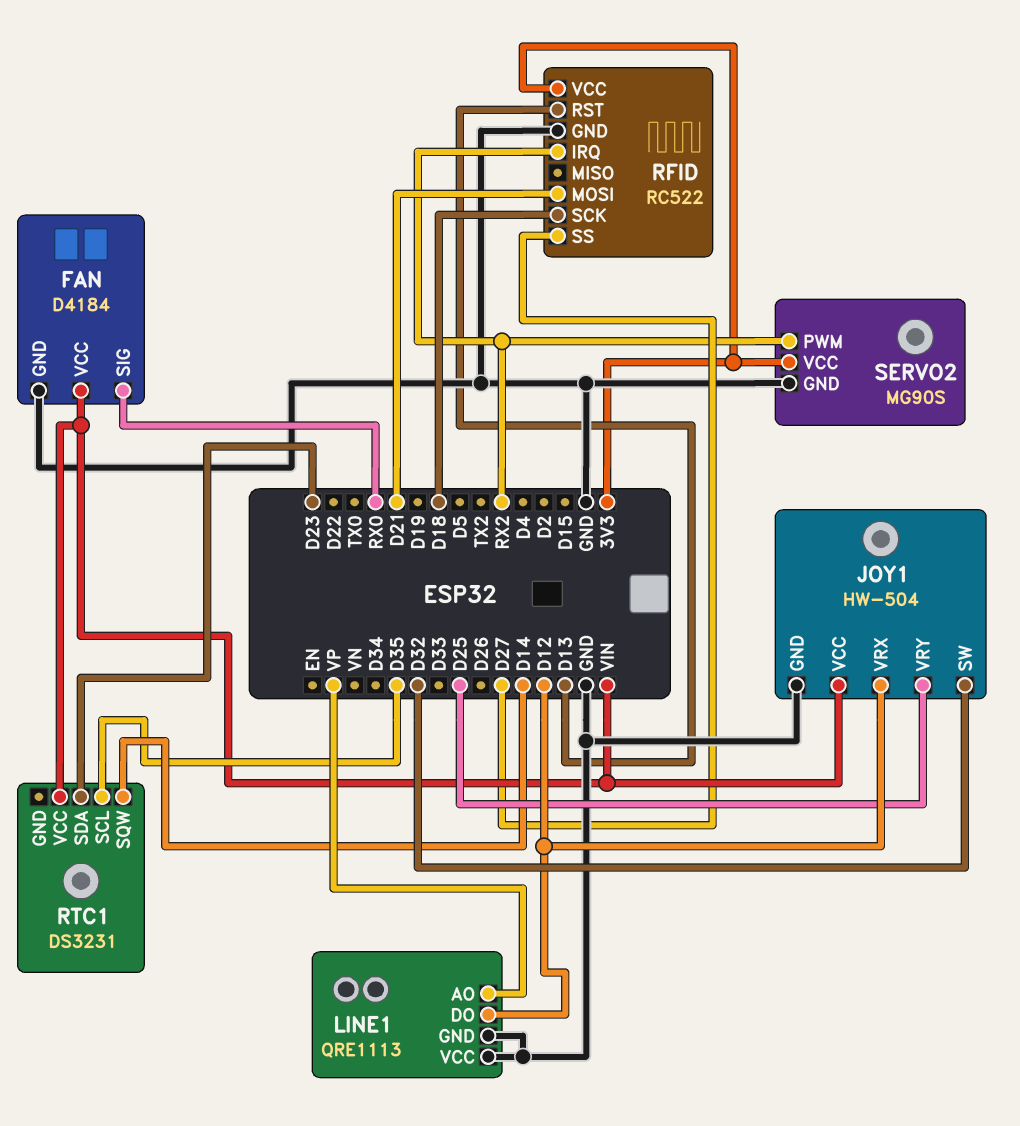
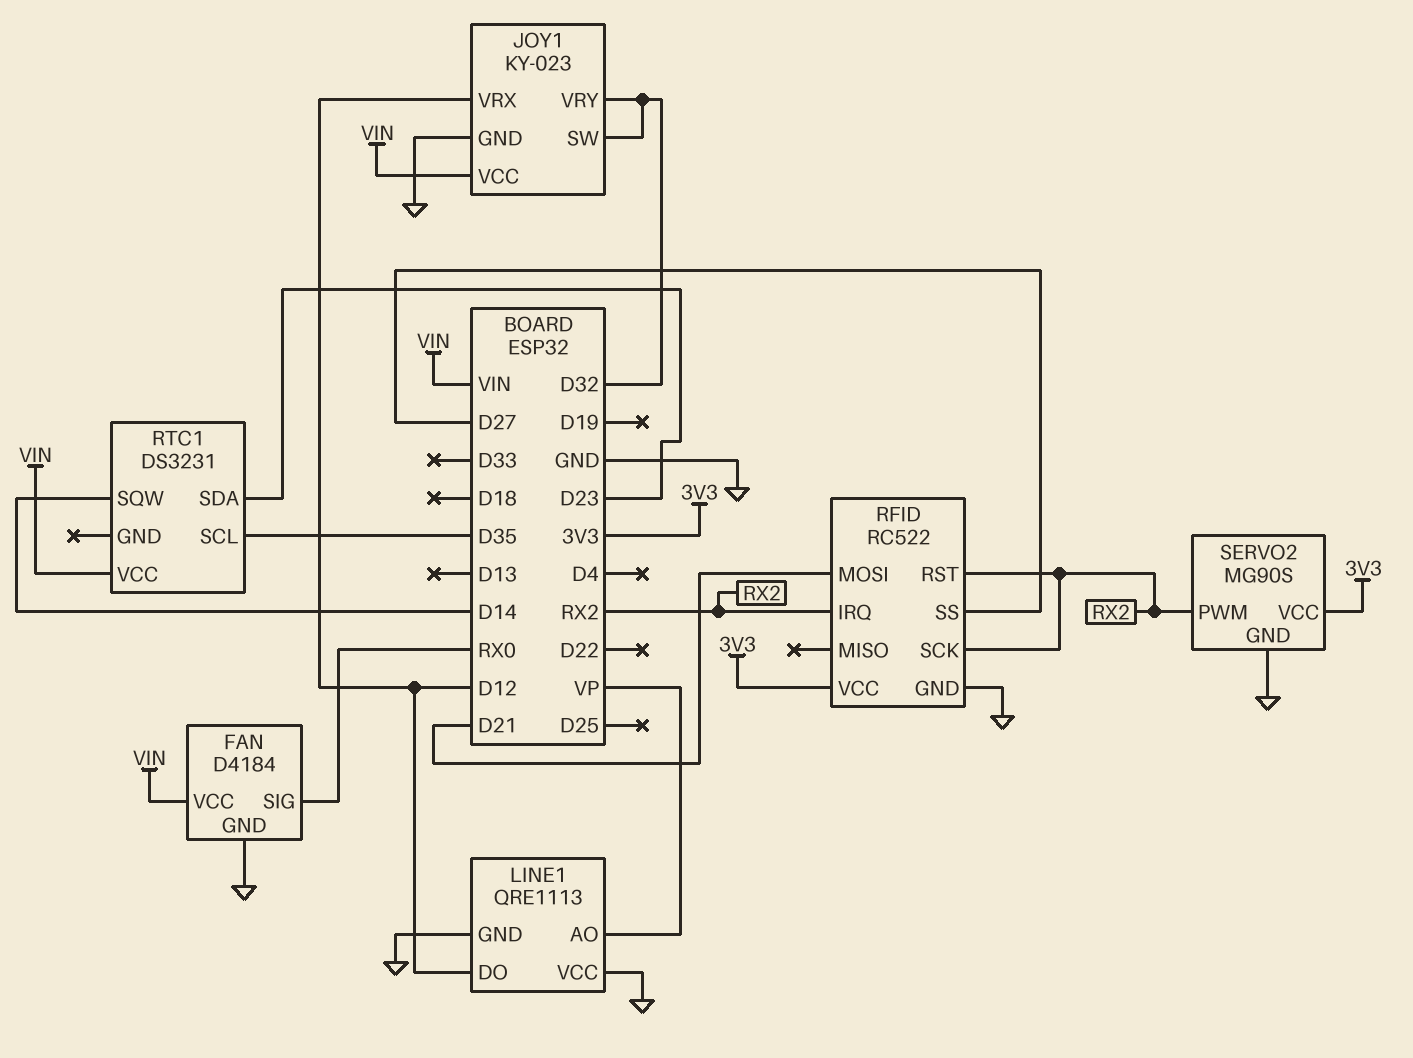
JOY1: HW-504 -> KY-023
JOY1 pin VRY: D25 -> D32
RFID pin RST: D13 -> RX2
RFID pin SCK: D18 -> RX2

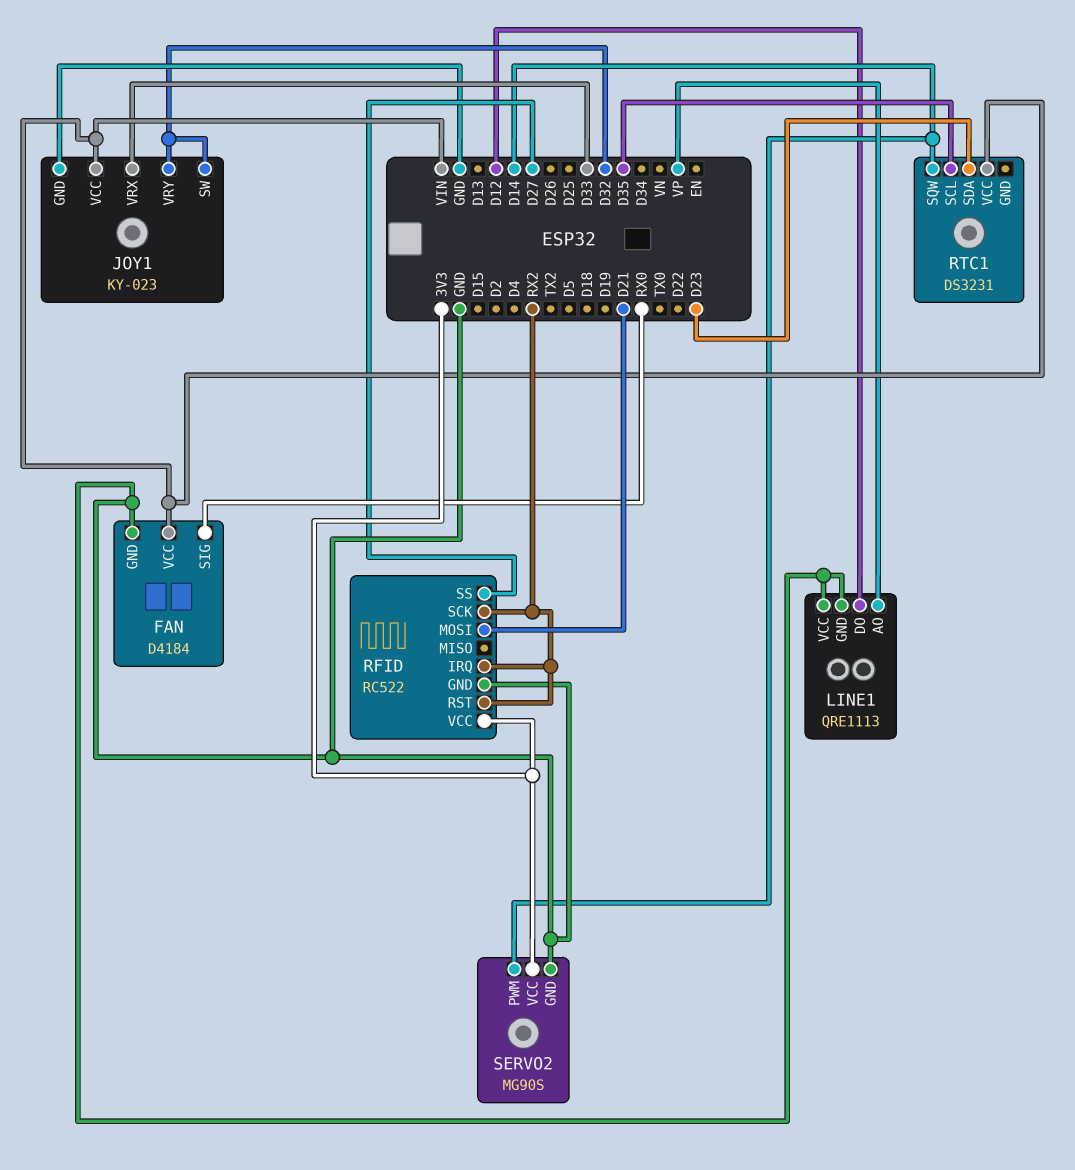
JOY1 pin VRX: D12 -> D33
SERVO2 pin PWM: RX2 -> D14

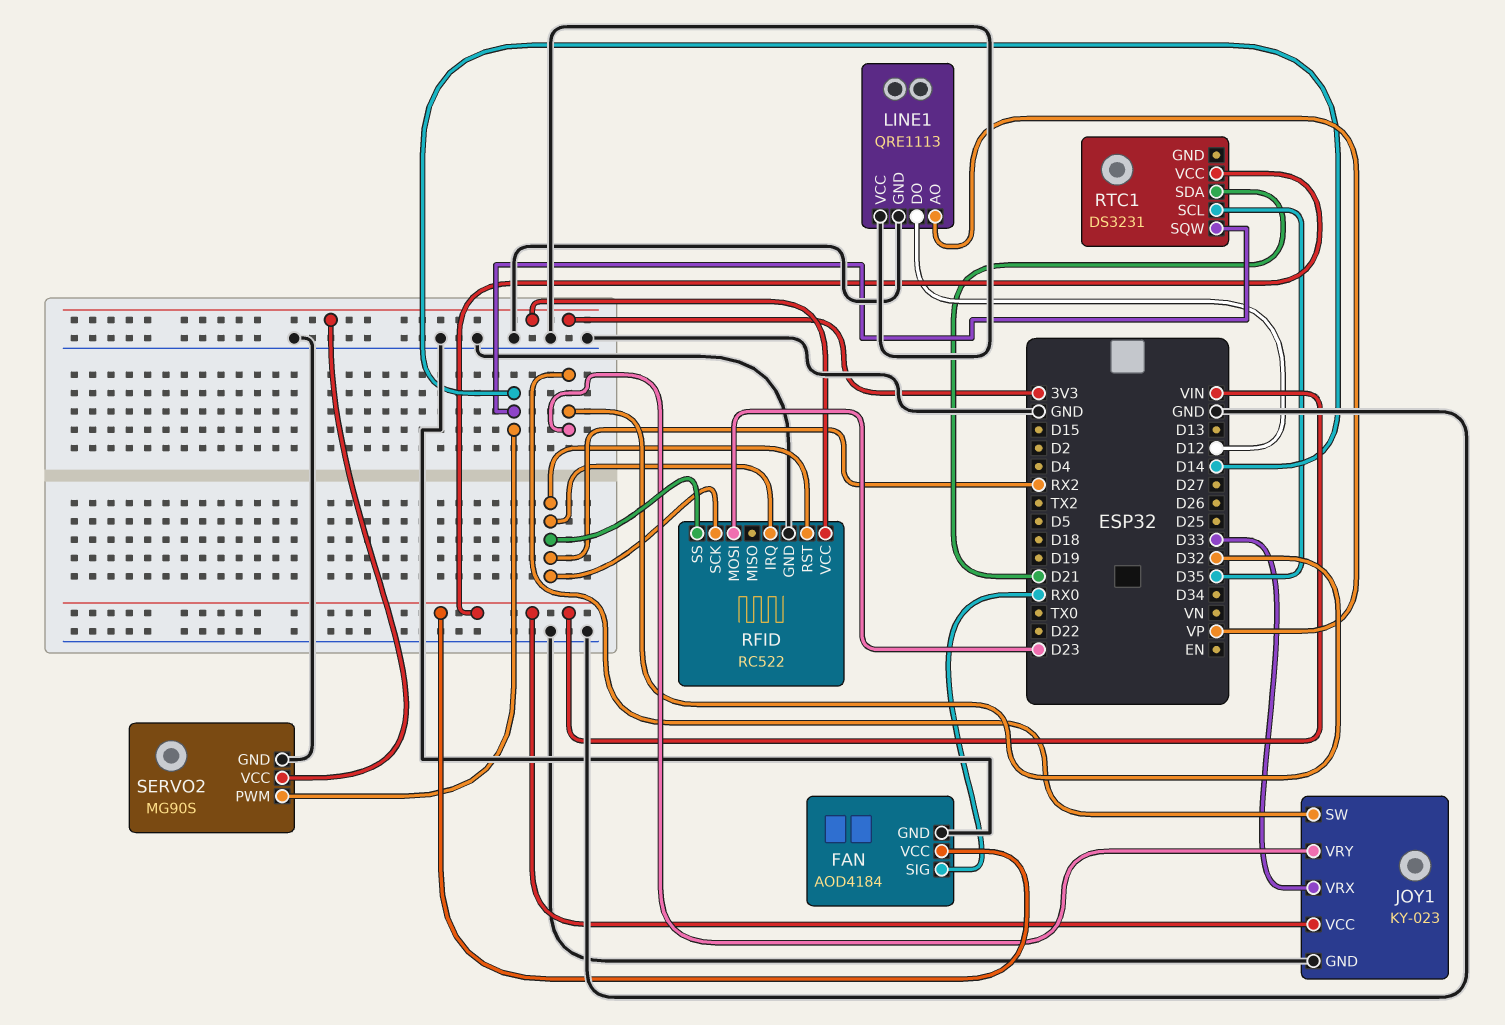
FAN: D4184 -> AOD4184
RFID pin MOSI: D21 -> D23
RFID pin SS: D27 -> RX2
RTC1 pin SDA: D23 -> D21

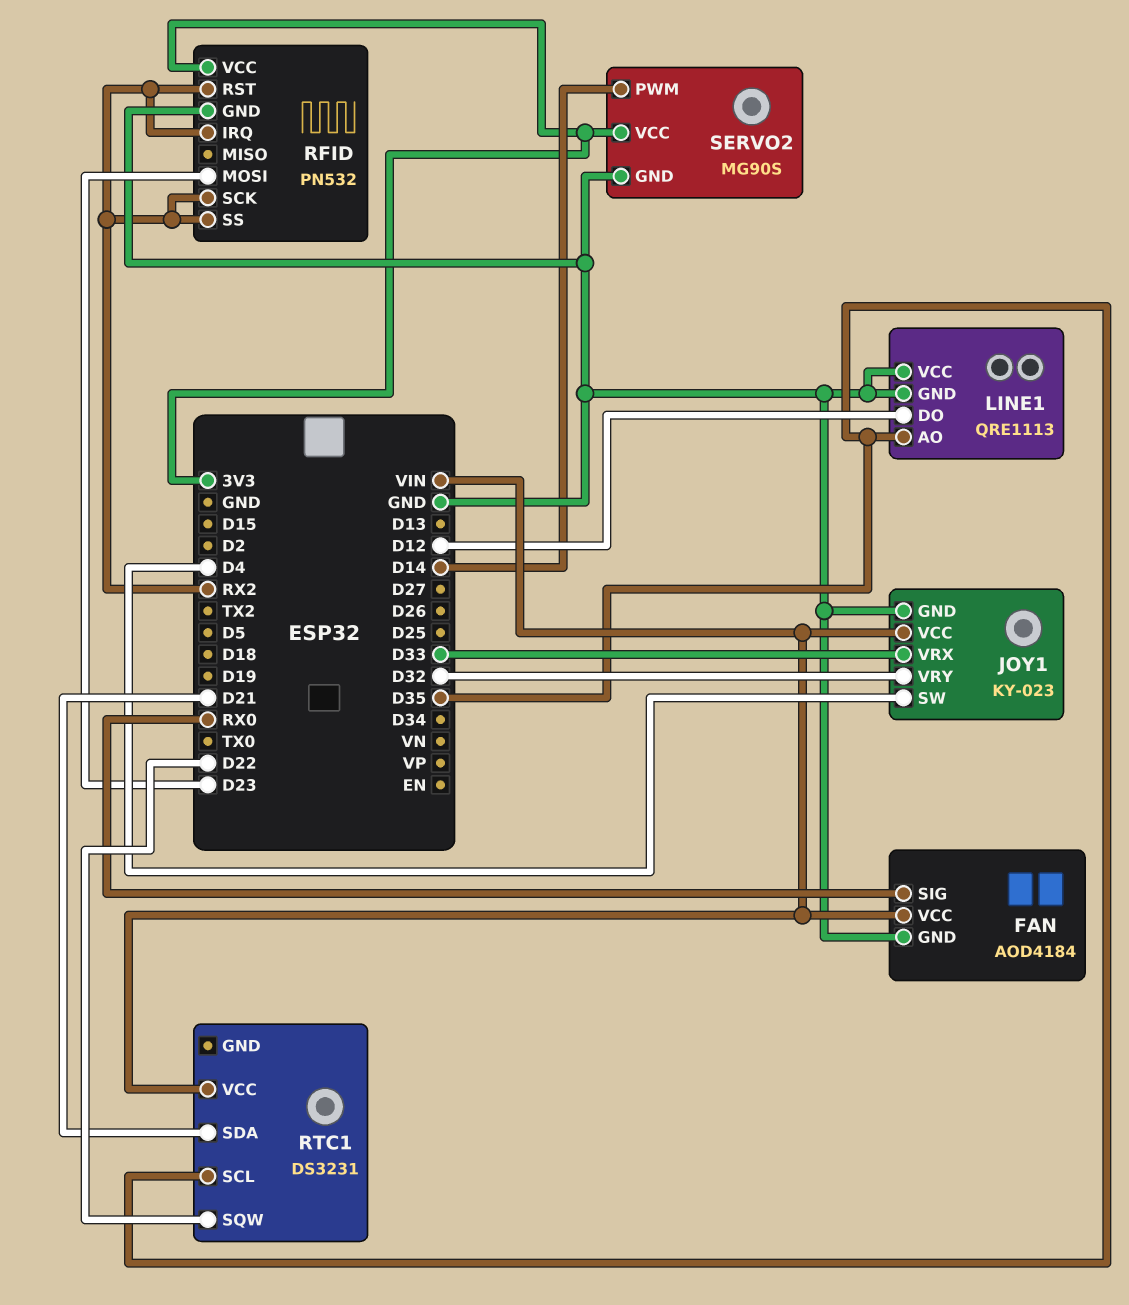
JOY1 pin SW: D32 -> D4
LINE1 pin AO: VP -> D35
RFID: RC522 -> PN532
RTC1 pin SQW: D14 -> D22

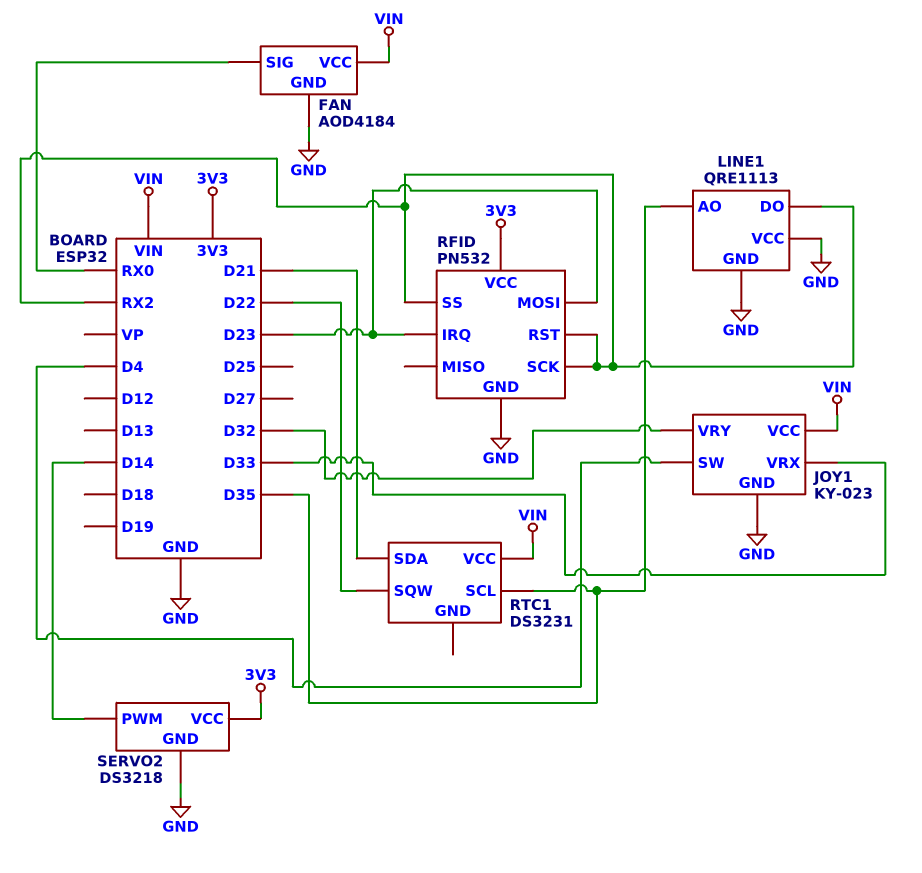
LINE1 pin DO: D12 -> RX2
RFID pin IRQ: RX2 -> D23
SERVO2: MG90S -> DS3218

